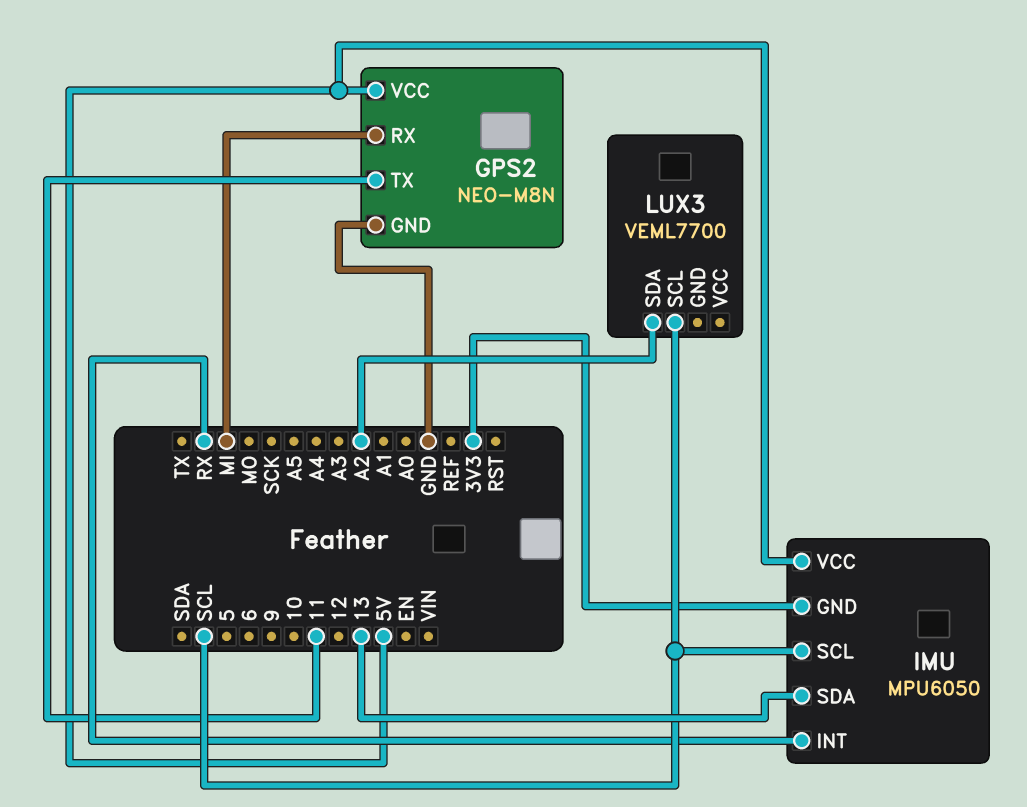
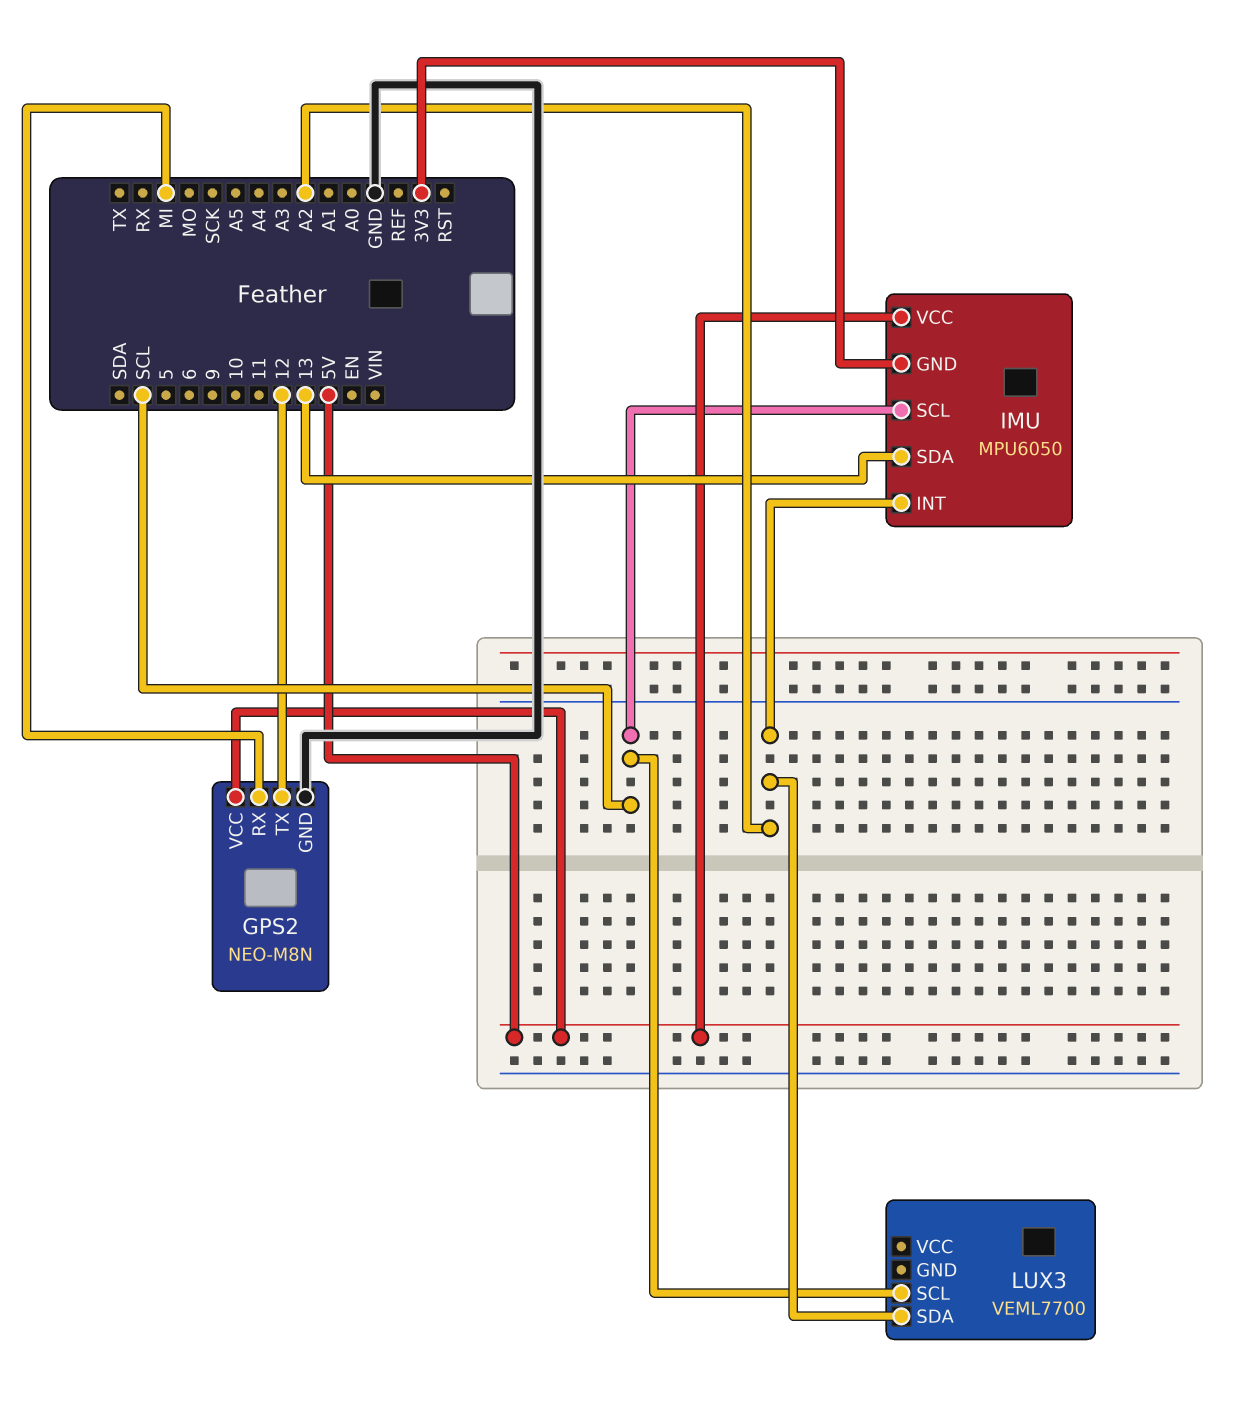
GPS2 pin TX: 11 -> 12
IMU pin INT: RX -> A2

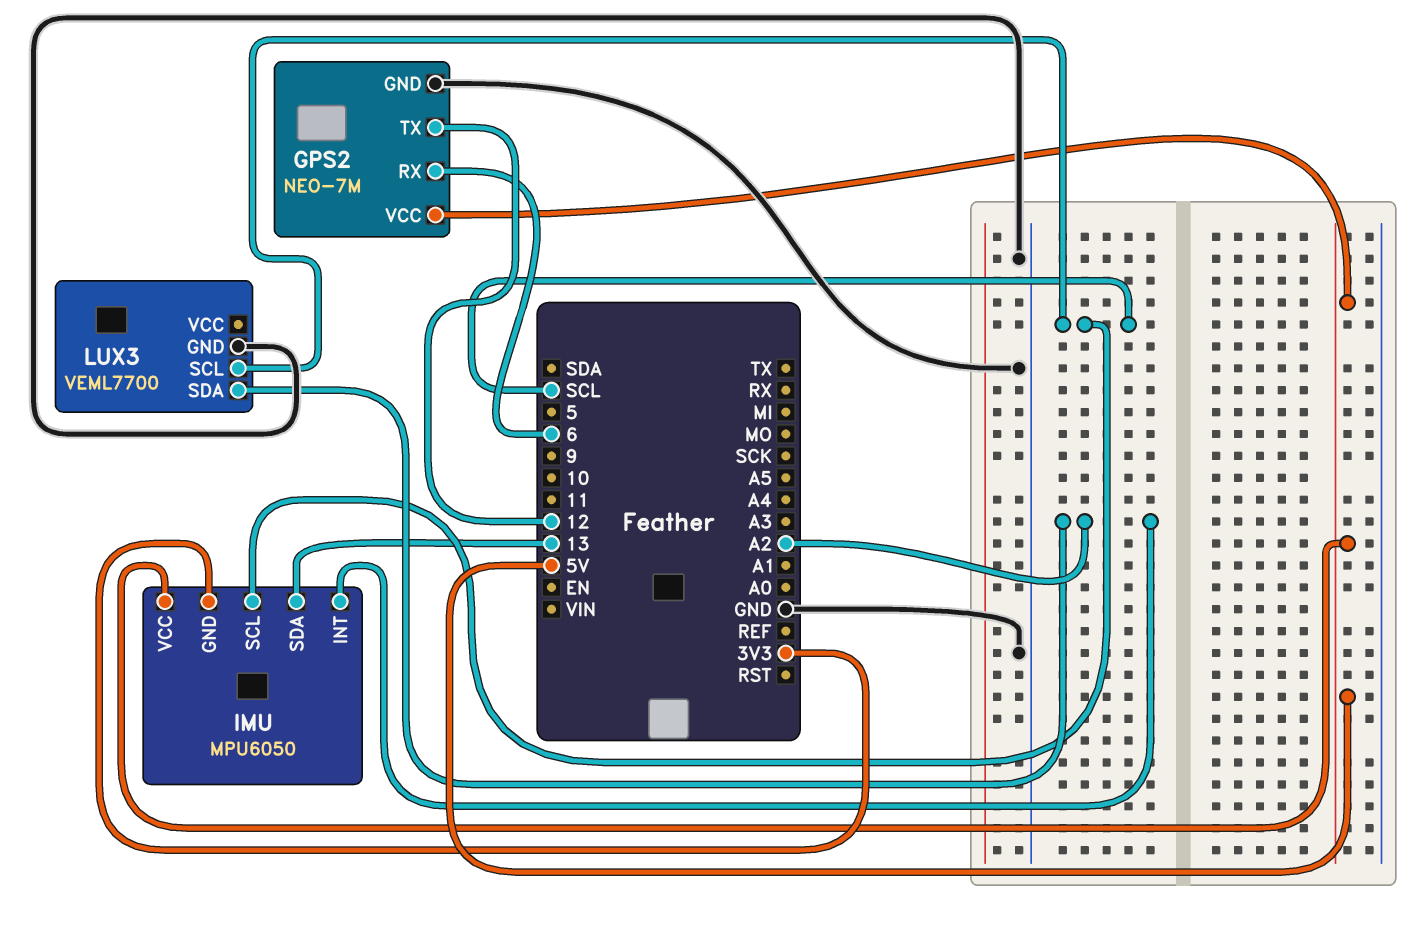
GPS2: NEO-M8N -> NEO-7M
GPS2 pin RX: MI -> 6
LUX3 pin GND: none -> GND

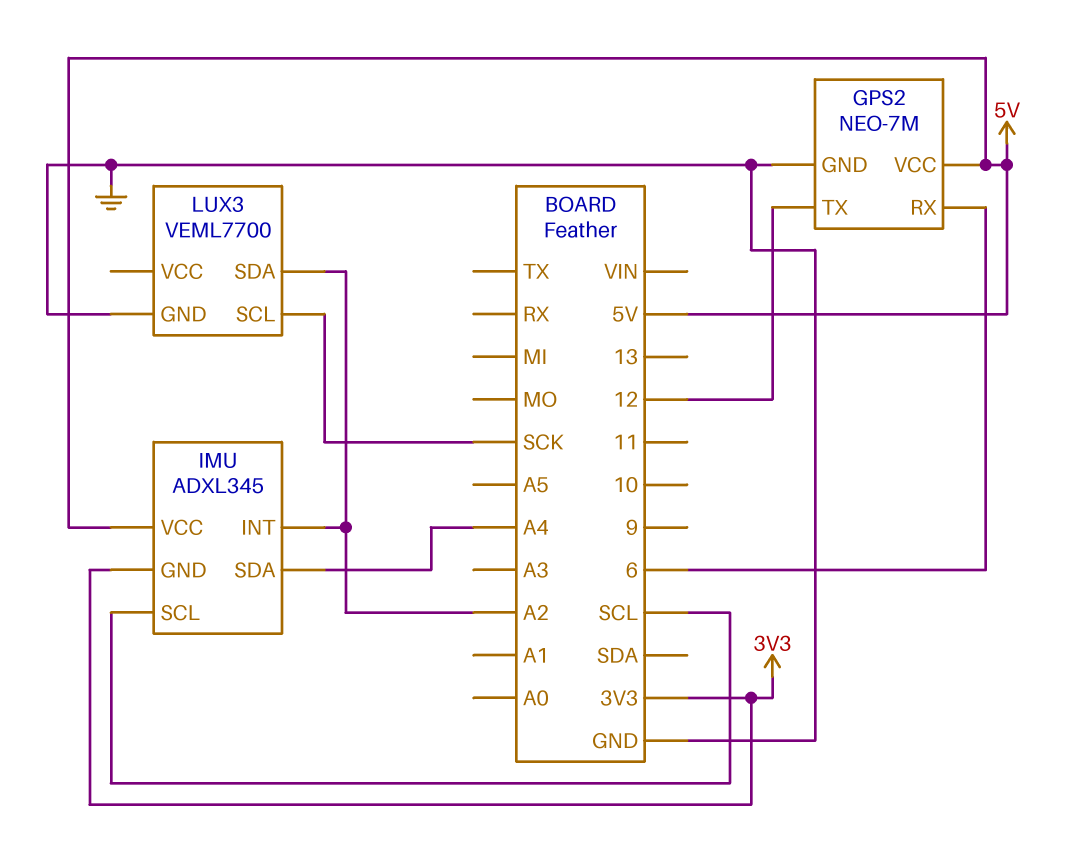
IMU: MPU6050 -> ADXL345
IMU pin SDA: 13 -> A4
LUX3 pin SCL: SCL -> SCK

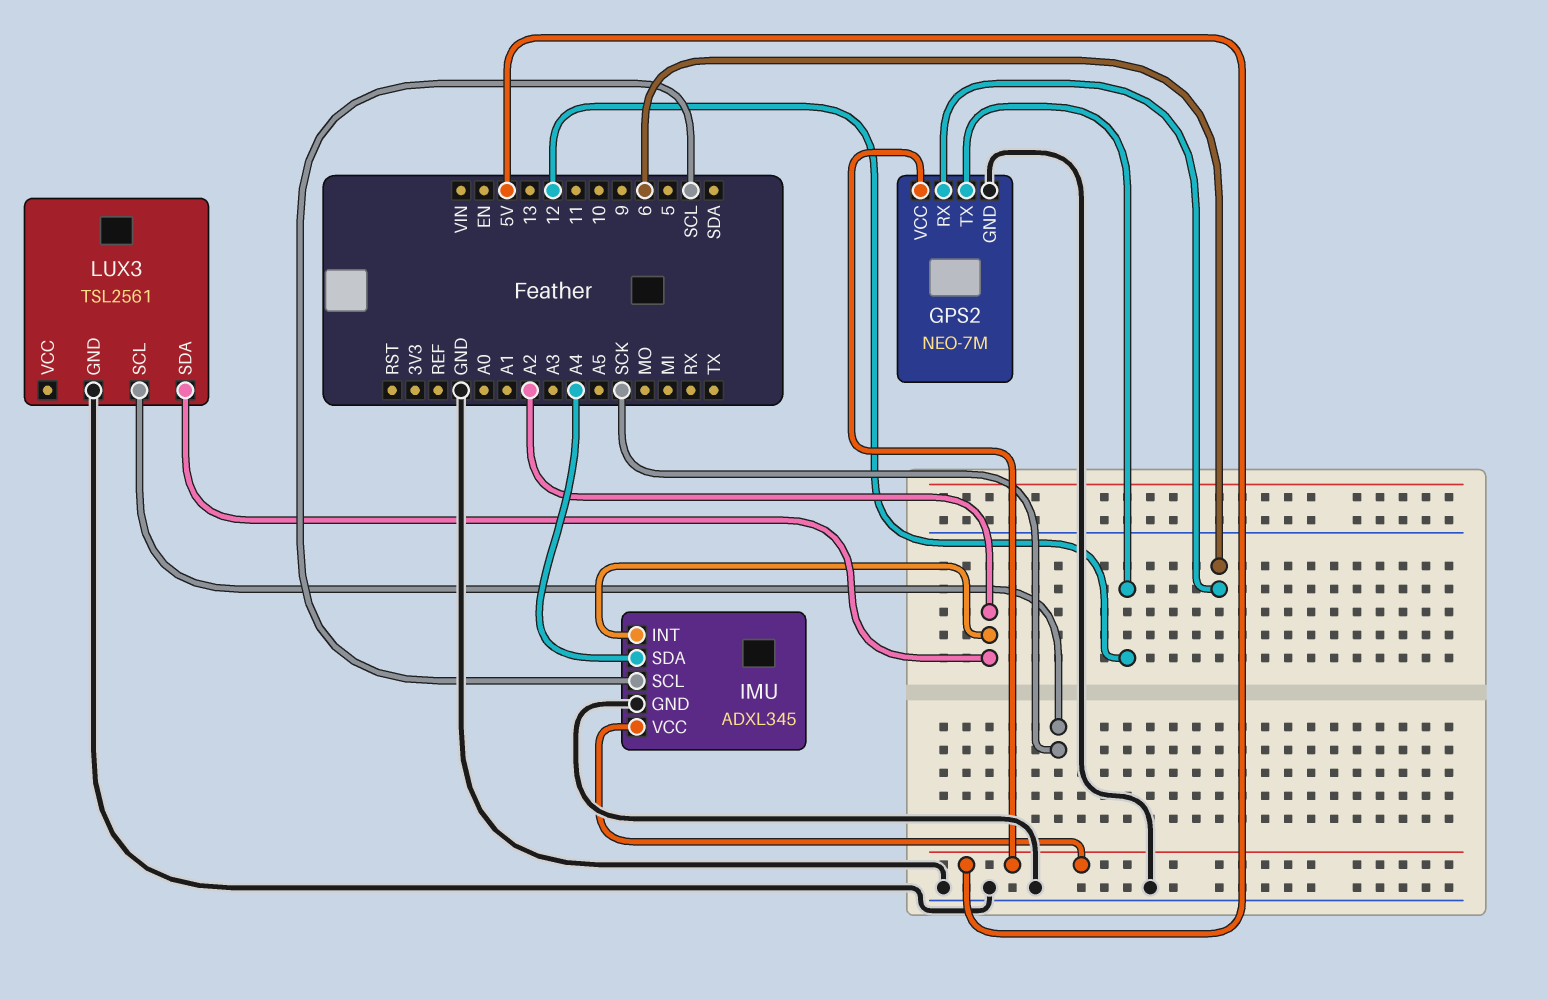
IMU pin GND: 3V3 -> GND
LUX3: VEML7700 -> TSL2561

